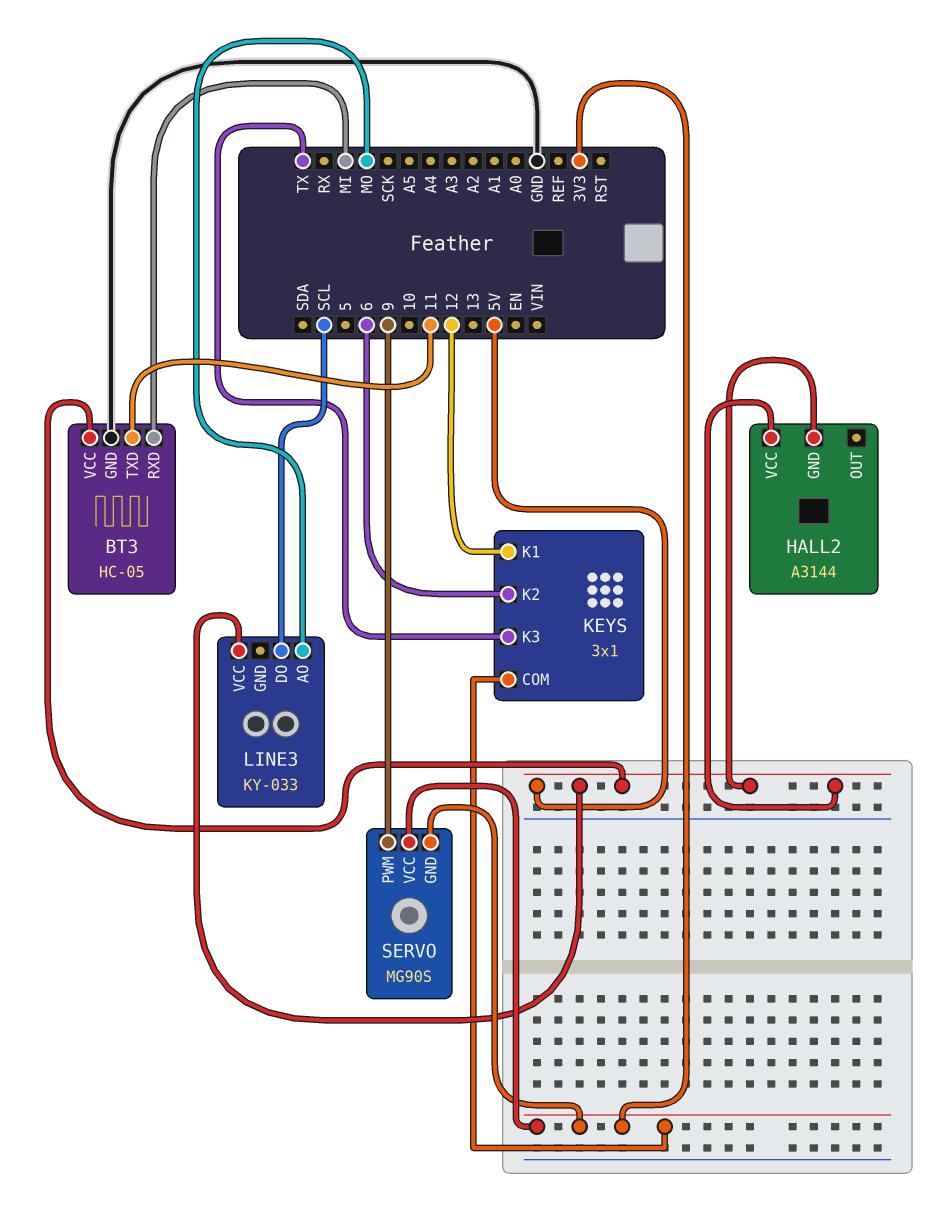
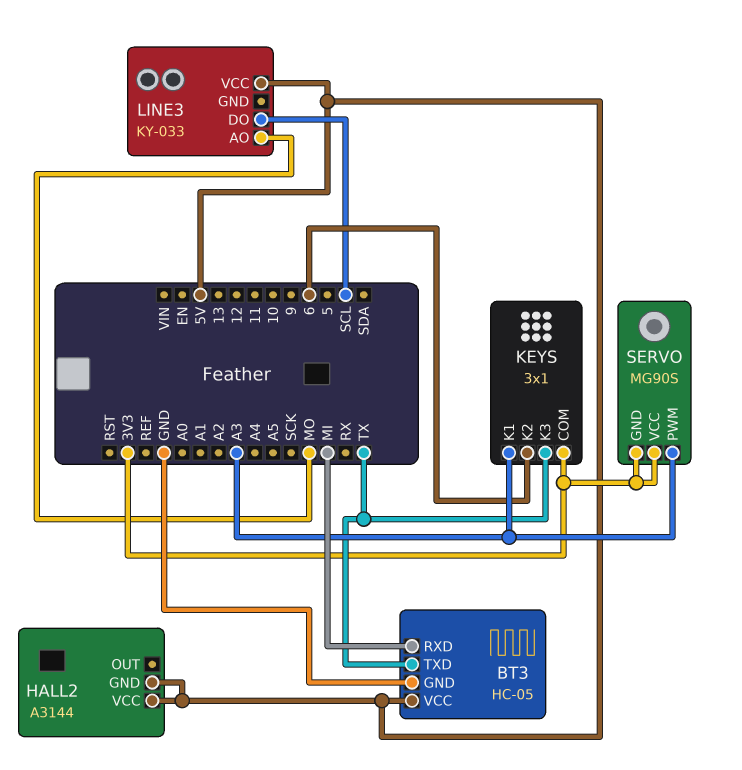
BT3 pin TXD: 11 -> TX
KEYS pin K1: 12 -> A3
SERVO pin PWM: 9 -> A3

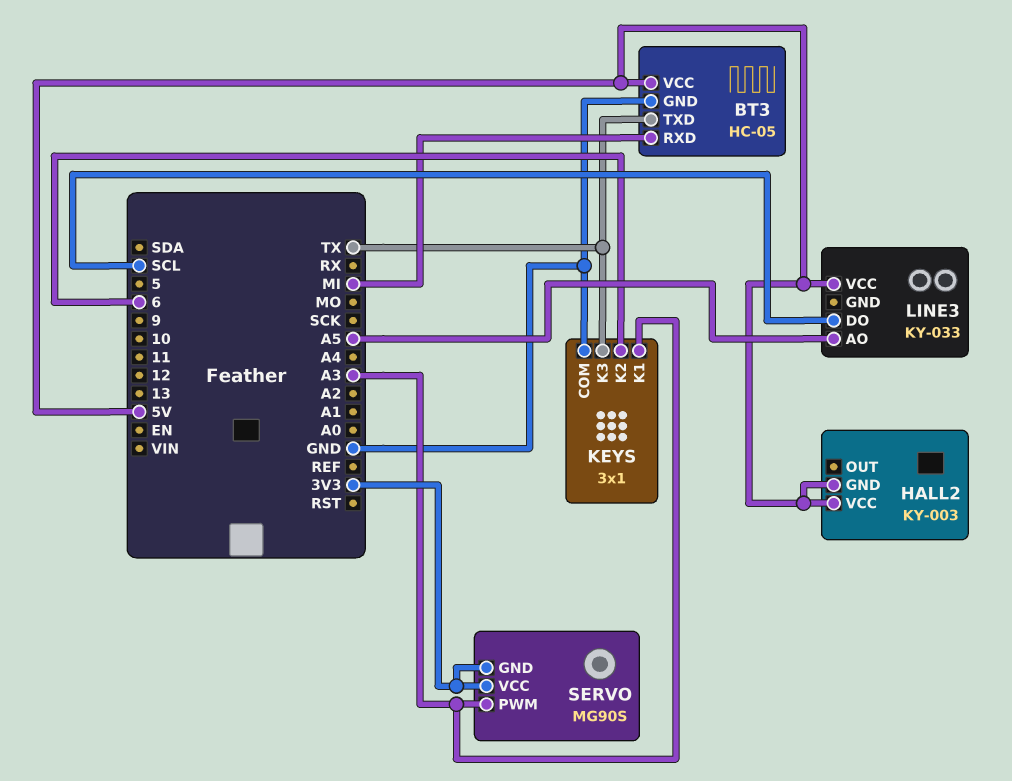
HALL2: A3144 -> KY-003
KEYS pin COM: 3V3 -> GND
LINE3 pin AO: MO -> A5

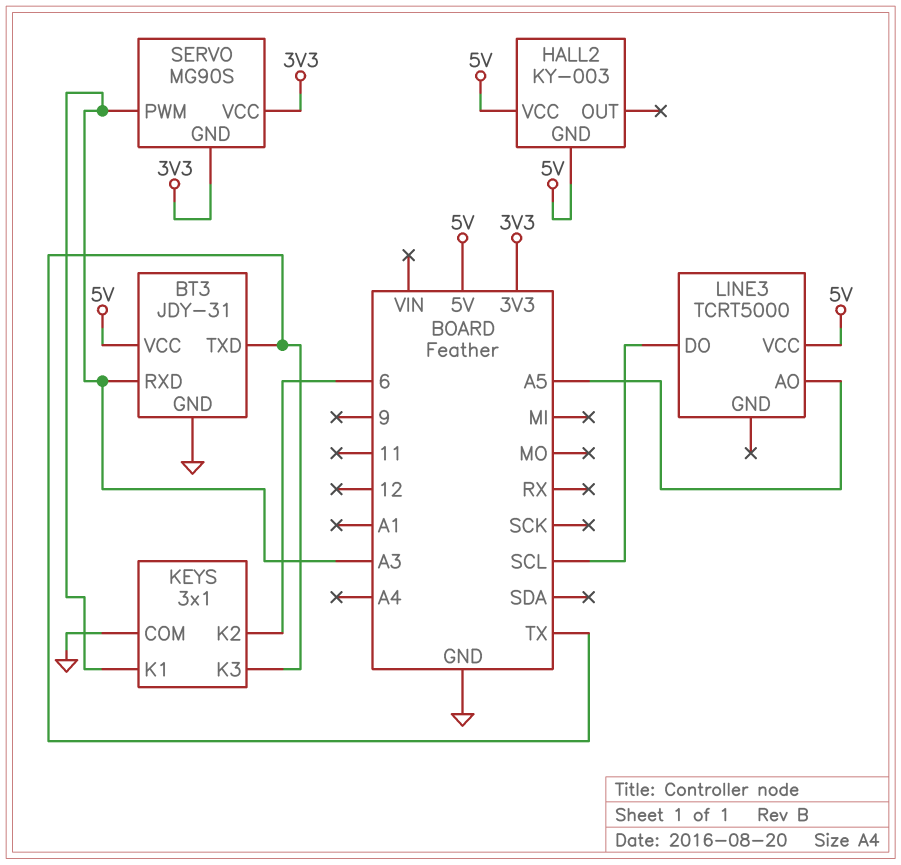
BT3: HC-05 -> JDY-31
BT3 pin RXD: MI -> A3
LINE3: KY-033 -> TCRT5000

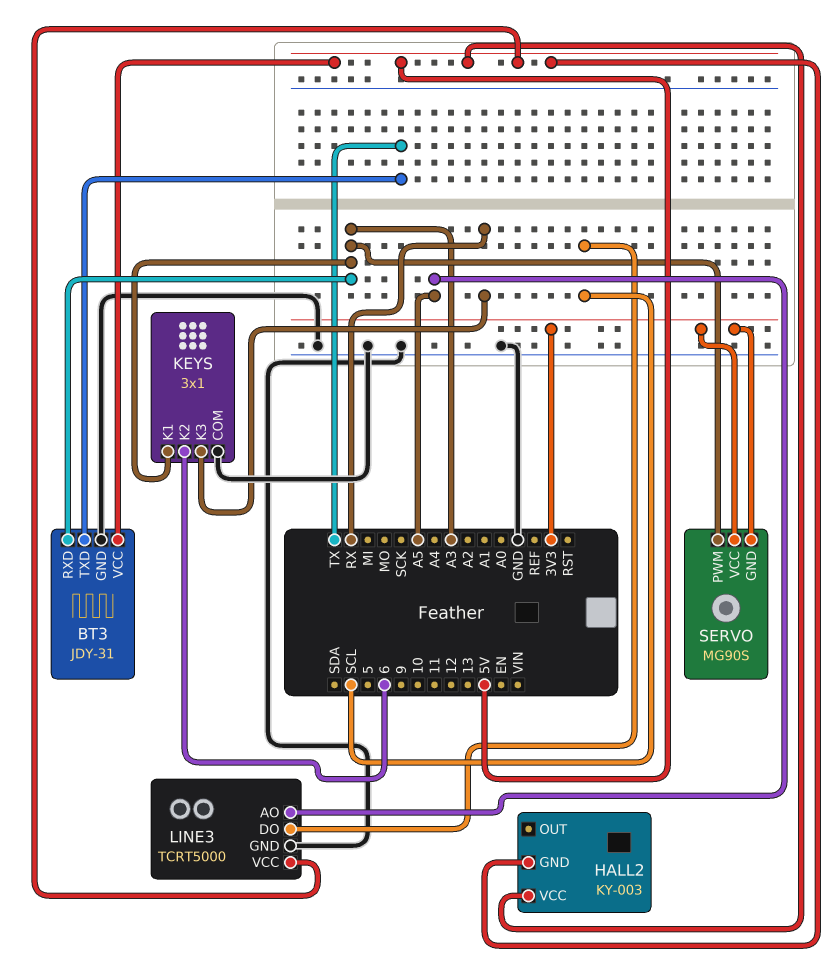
KEYS pin K3: TX -> RX
LINE3 pin GND: none -> GND

